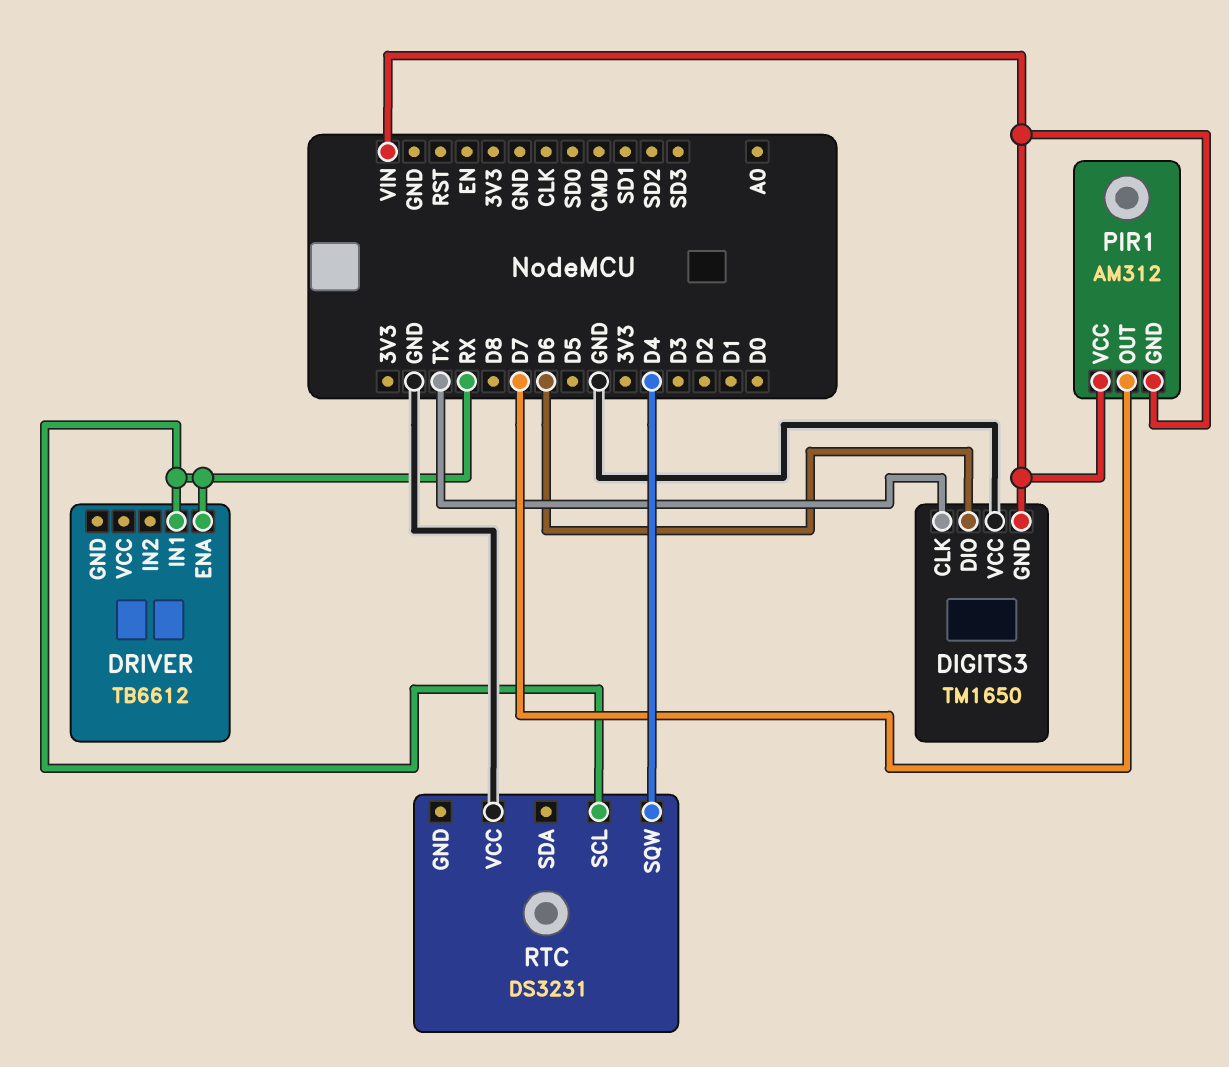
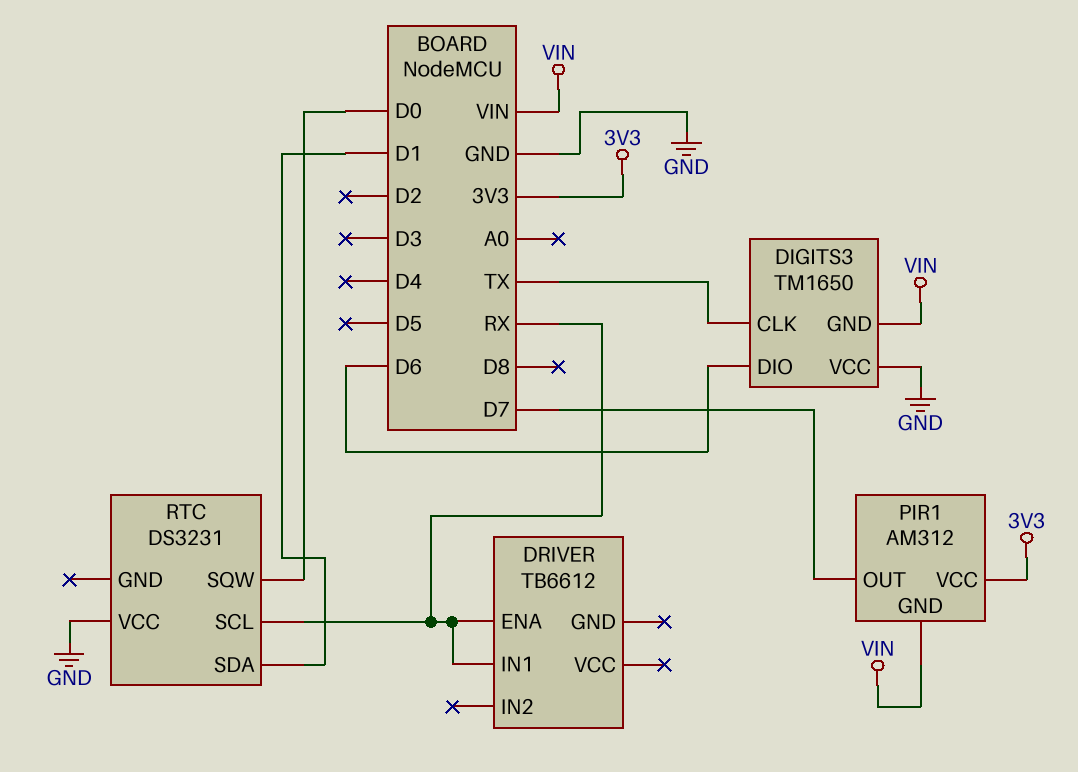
PIR1 pin VCC: VIN -> 3V3
RTC pin SDA: none -> D1
RTC pin SQW: D4 -> D0

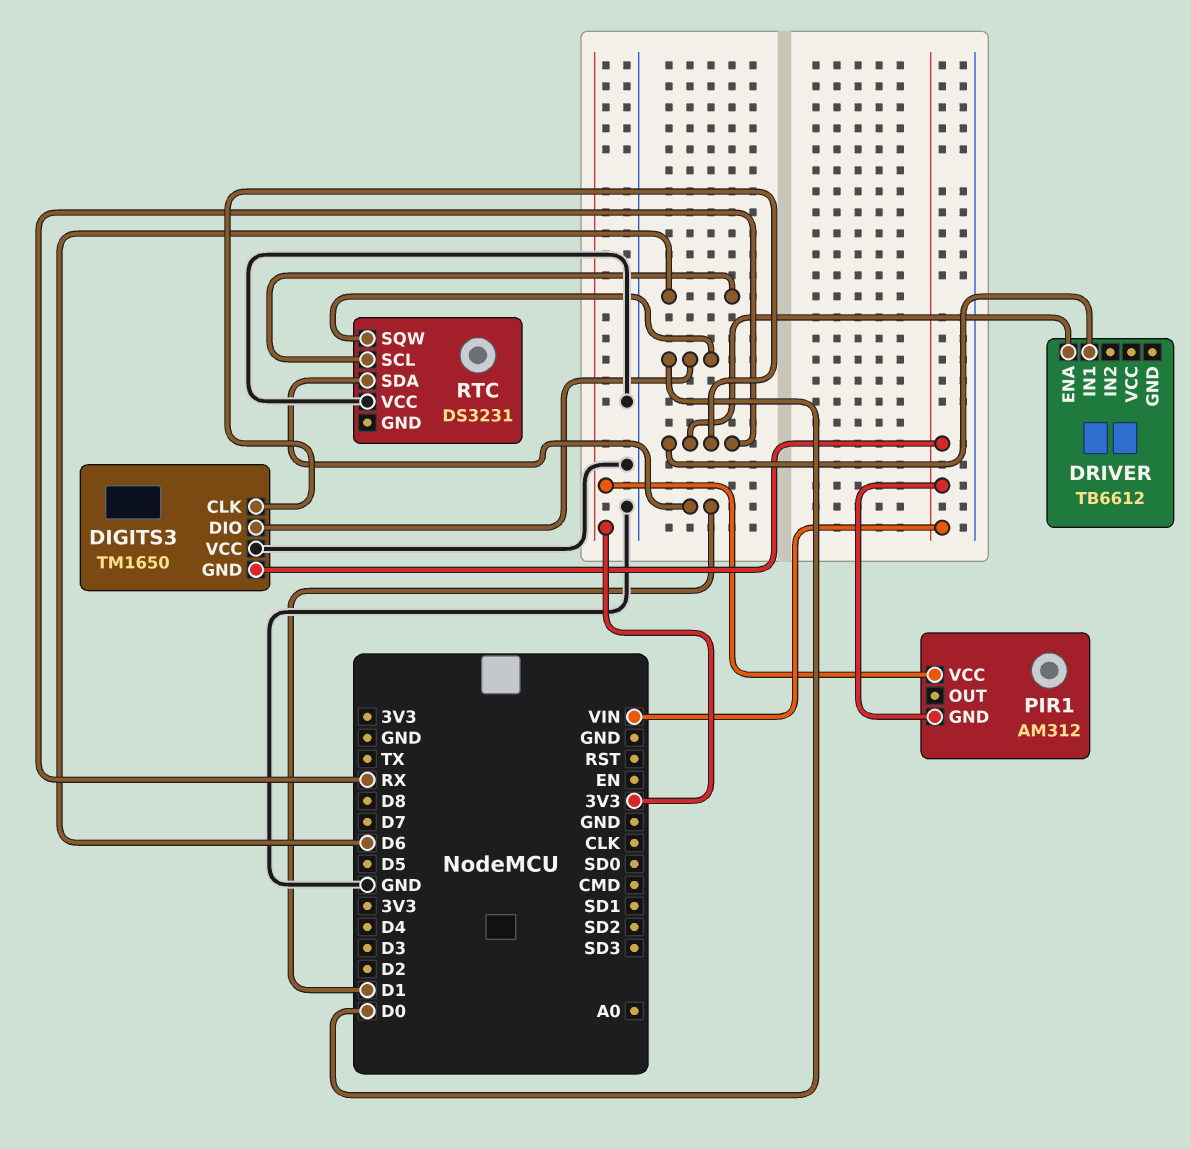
DIGITS3 pin CLK: TX -> RX
DIGITS3 pin DIO: D6 -> D0
PIR1 pin OUT: D7 -> none
RTC pin SCL: RX -> D6

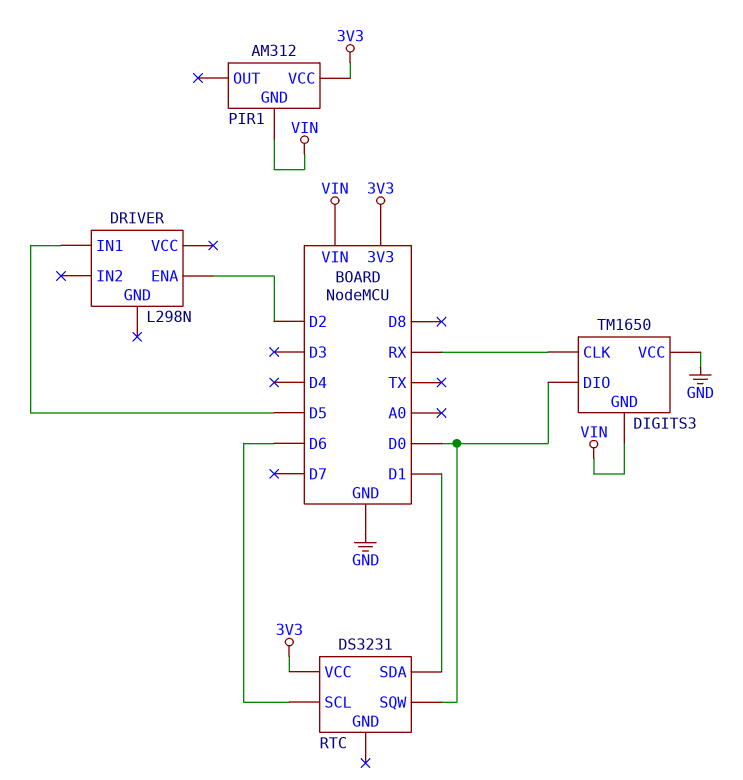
DRIVER: TB6612 -> L298N
DRIVER pin ENA: RX -> D2
DRIVER pin IN1: RX -> D5
RTC pin VCC: GND -> 3V3

